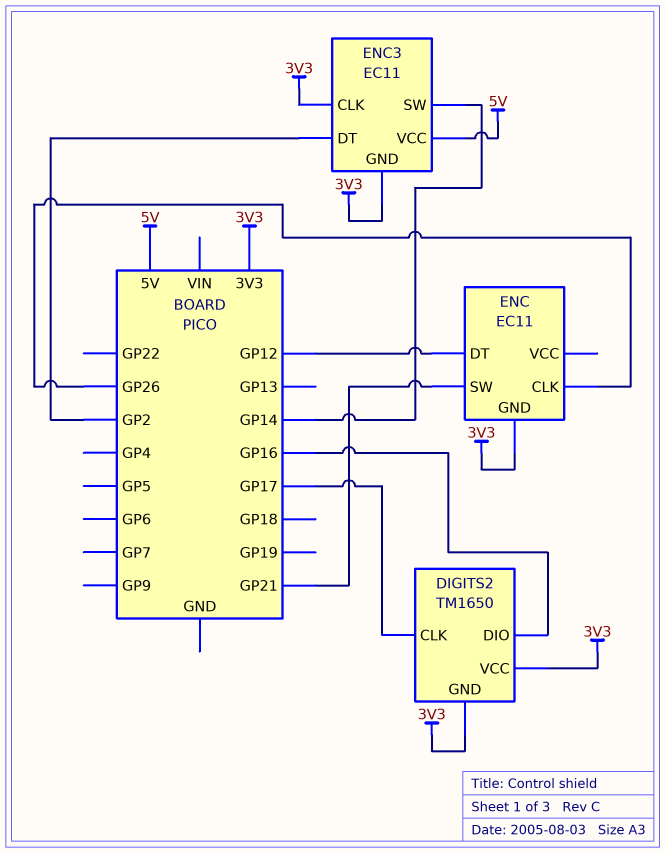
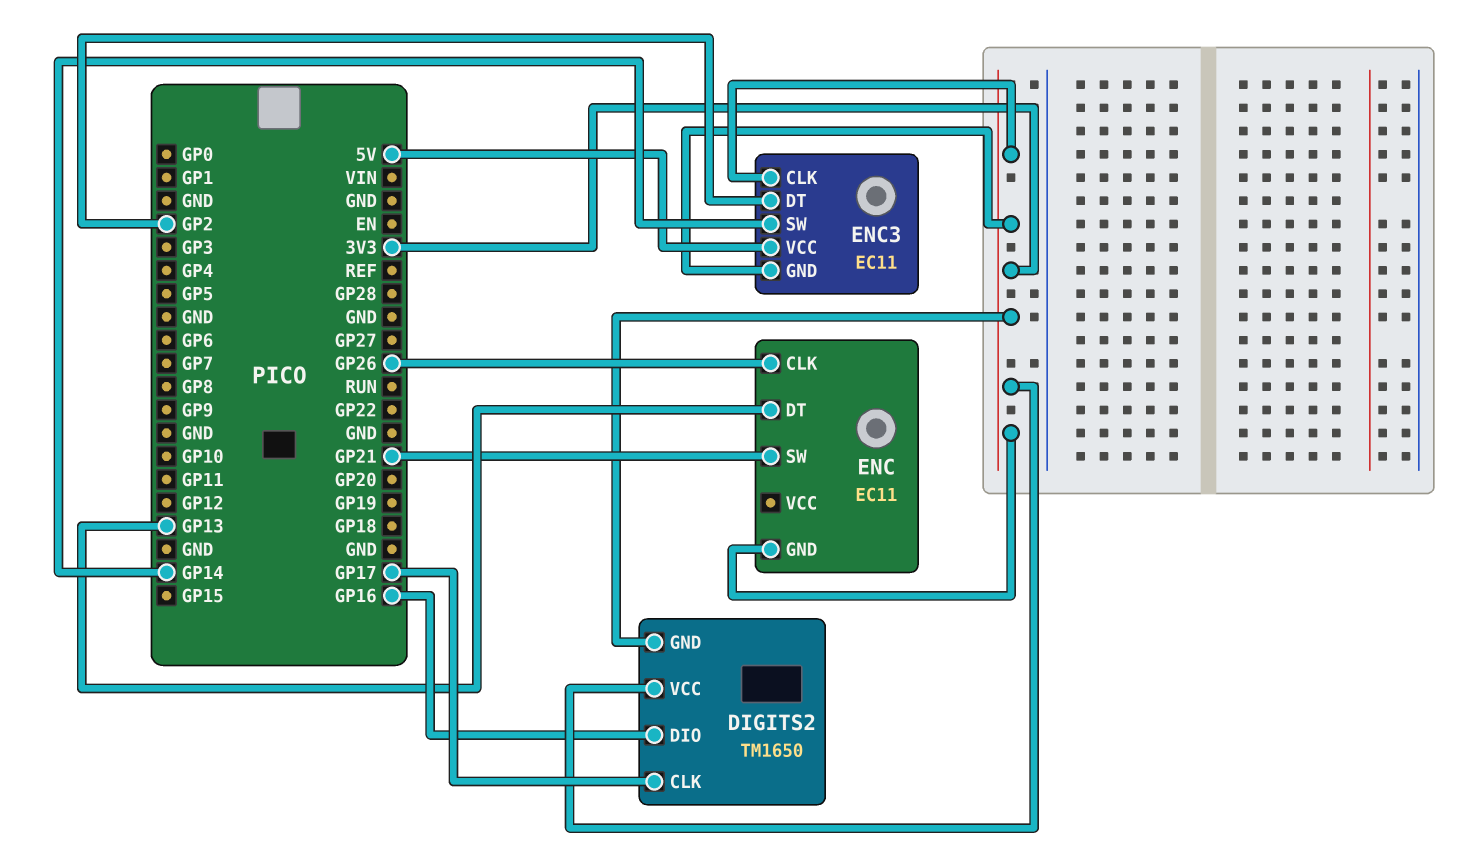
ENC pin DT: GP12 -> GP13

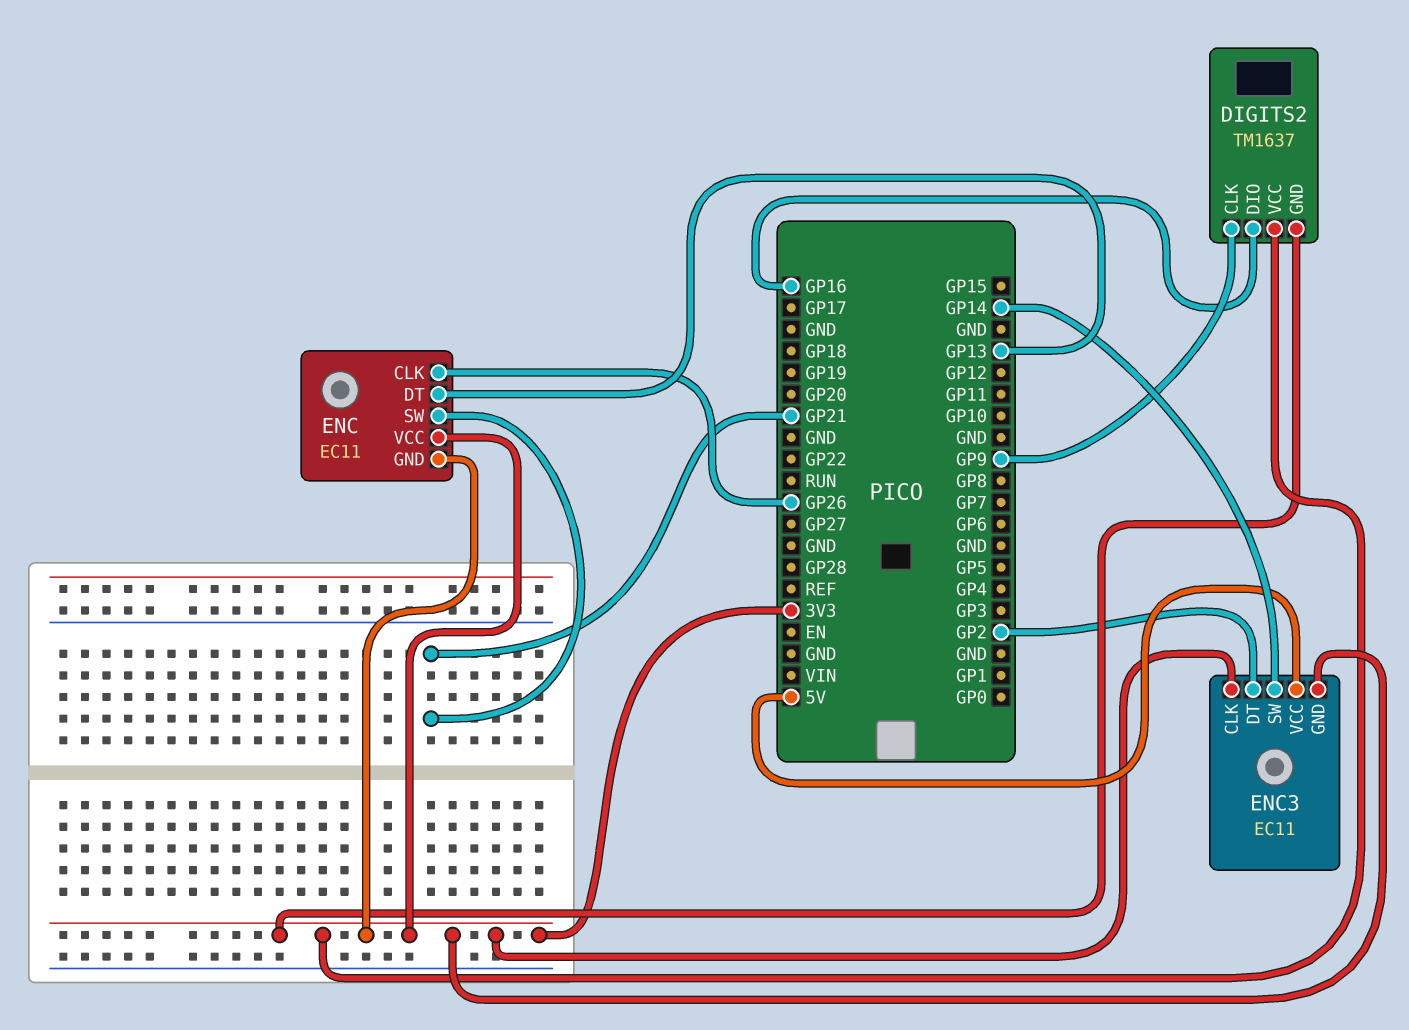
DIGITS2: TM1650 -> TM1637
DIGITS2 pin CLK: GP17 -> GP9
ENC pin VCC: none -> 3V3

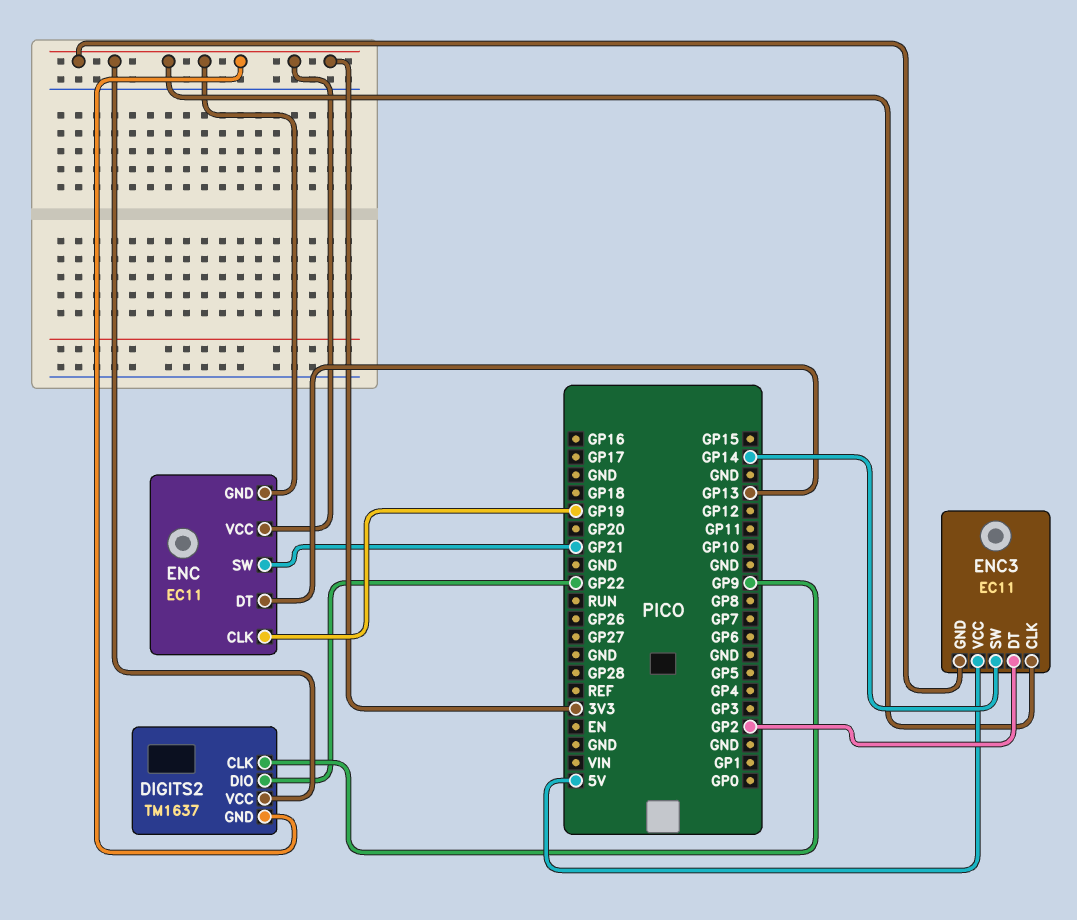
DIGITS2 pin DIO: GP16 -> GP22
ENC pin CLK: GP26 -> GP19

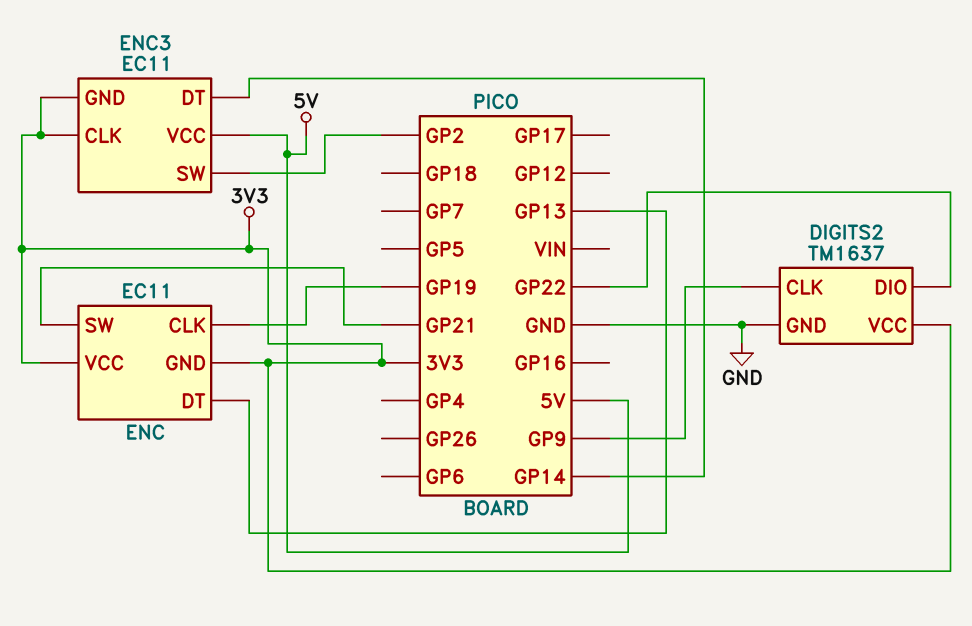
DIGITS2 pin GND: 3V3 -> GND
ENC3 pin DT: GP2 -> GP14
ENC3 pin SW: GP14 -> GP2

